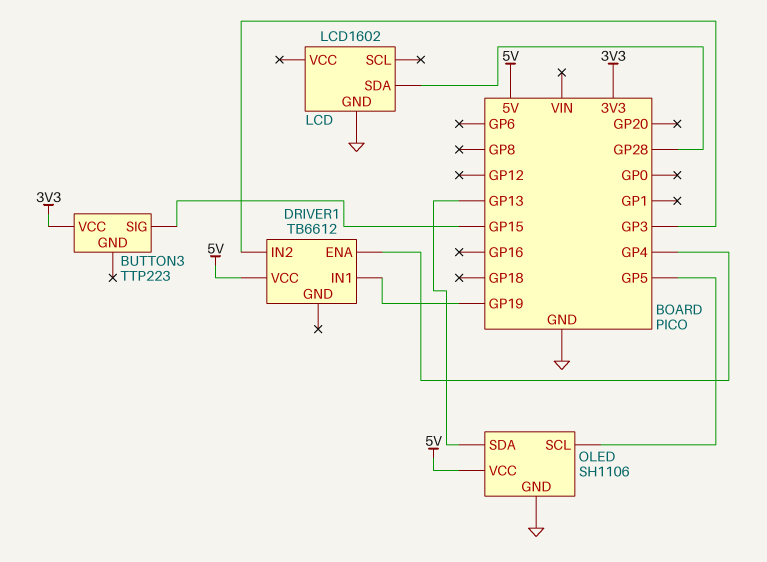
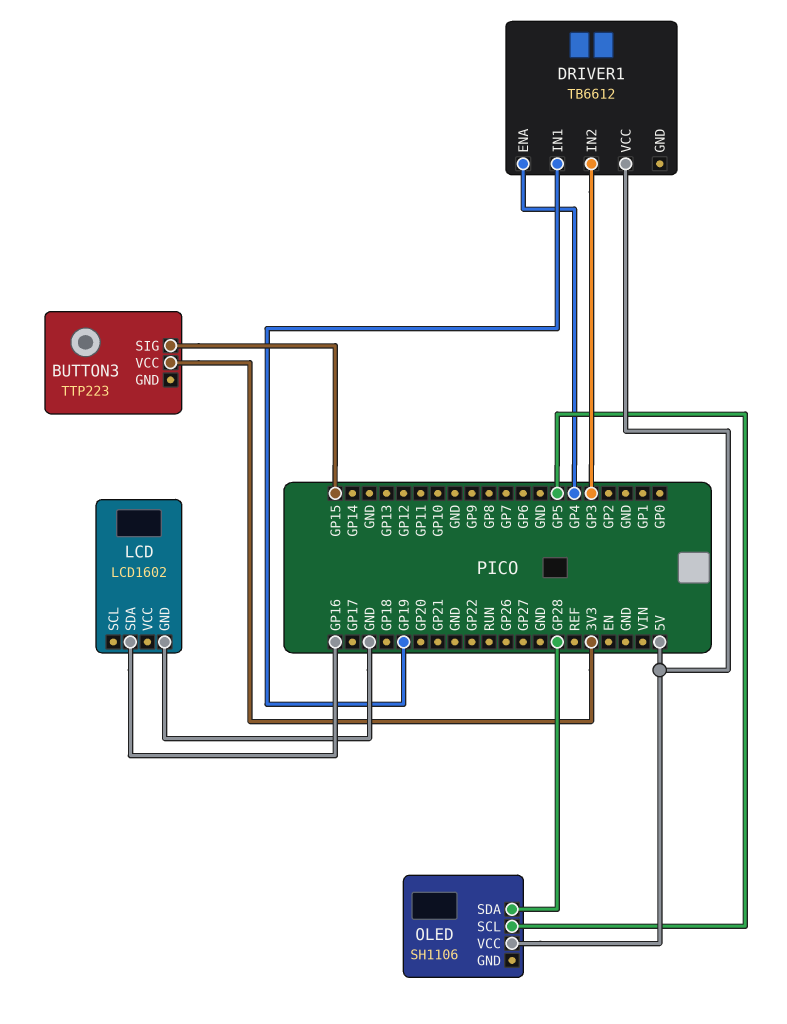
LCD pin SDA: GP28 -> GP16
OLED pin GND: GND -> none
OLED pin SDA: GP13 -> GP28

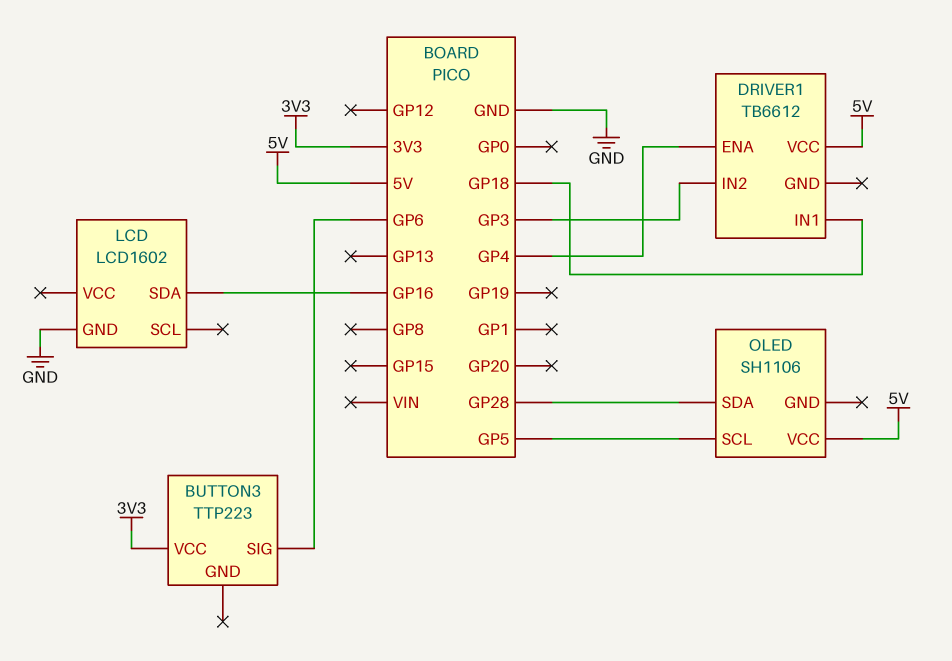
BUTTON3 pin SIG: GP15 -> GP6
DRIVER1 pin IN1: GP19 -> GP18

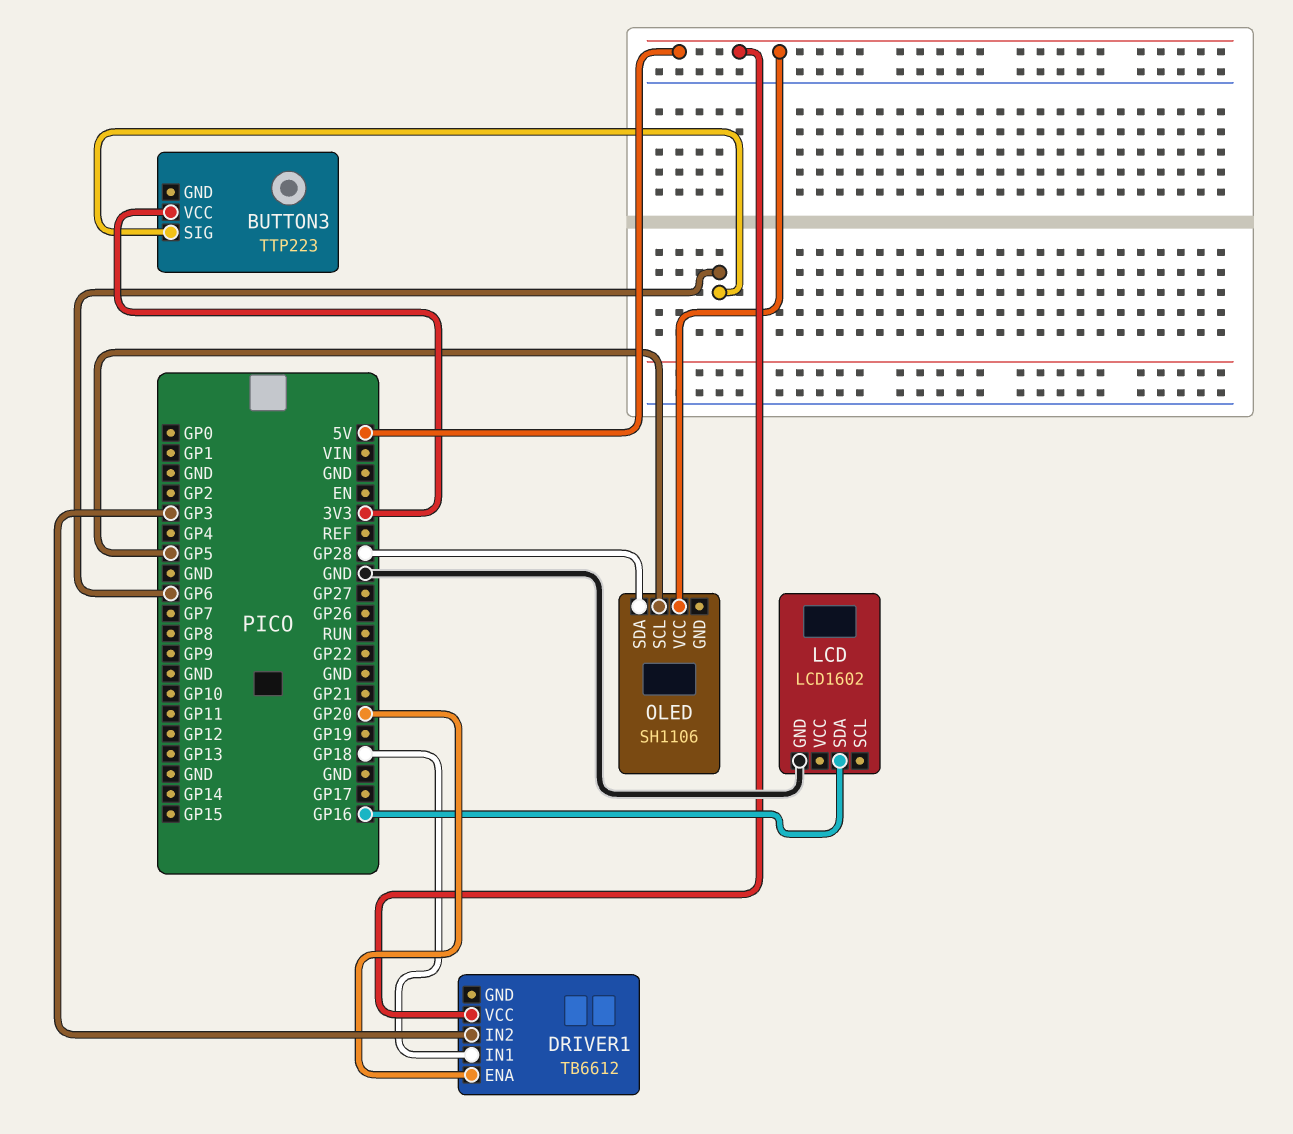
DRIVER1 pin ENA: GP4 -> GP20

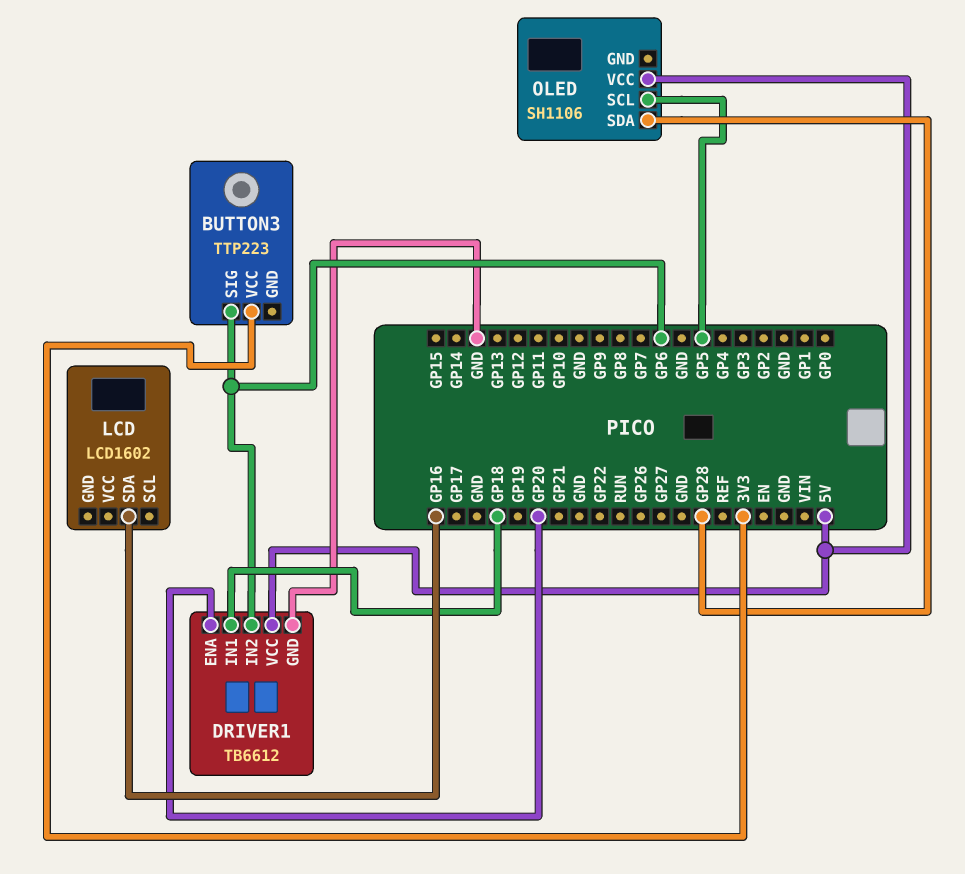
DRIVER1 pin GND: none -> GND
DRIVER1 pin IN2: GP3 -> GP6
LCD pin GND: GND -> none

